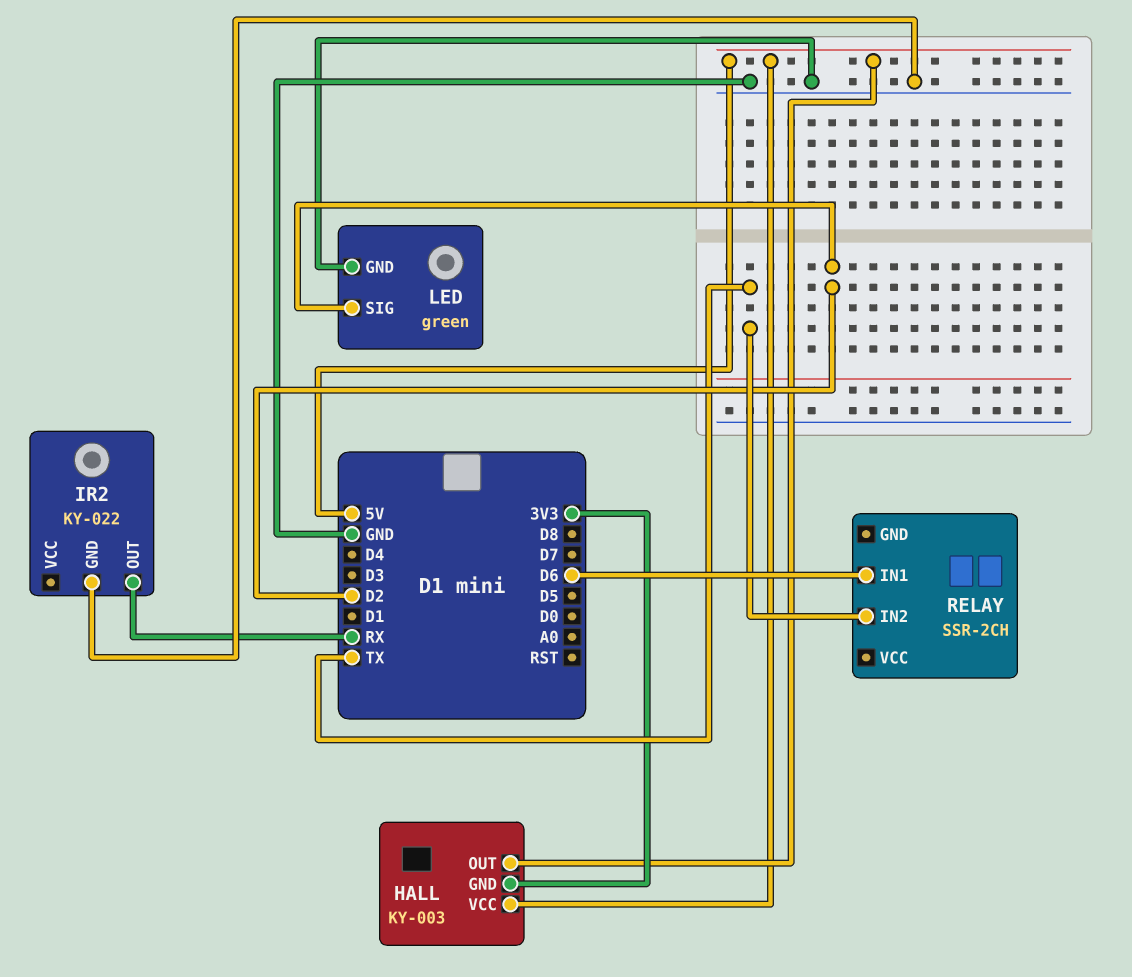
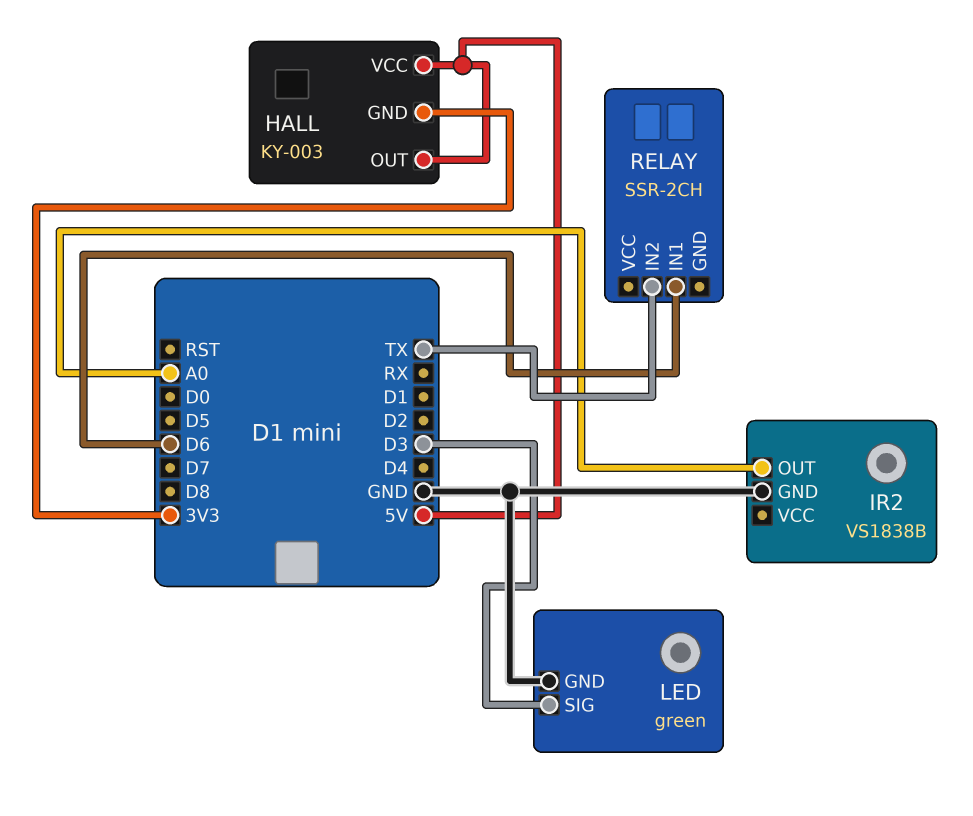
IR2: KY-022 -> VS1838B
IR2 pin OUT: RX -> A0
LED pin SIG: D2 -> D3

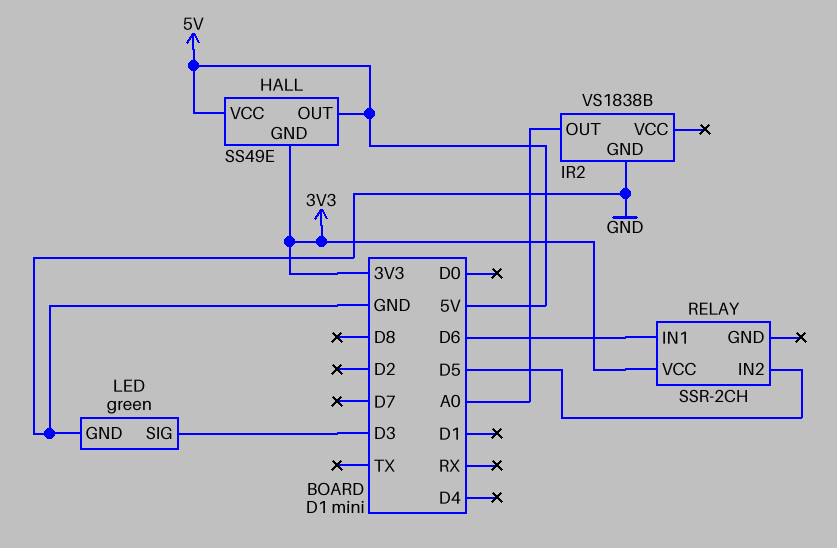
HALL: KY-003 -> SS49E
RELAY pin IN2: TX -> D5
RELAY pin VCC: none -> 3V3

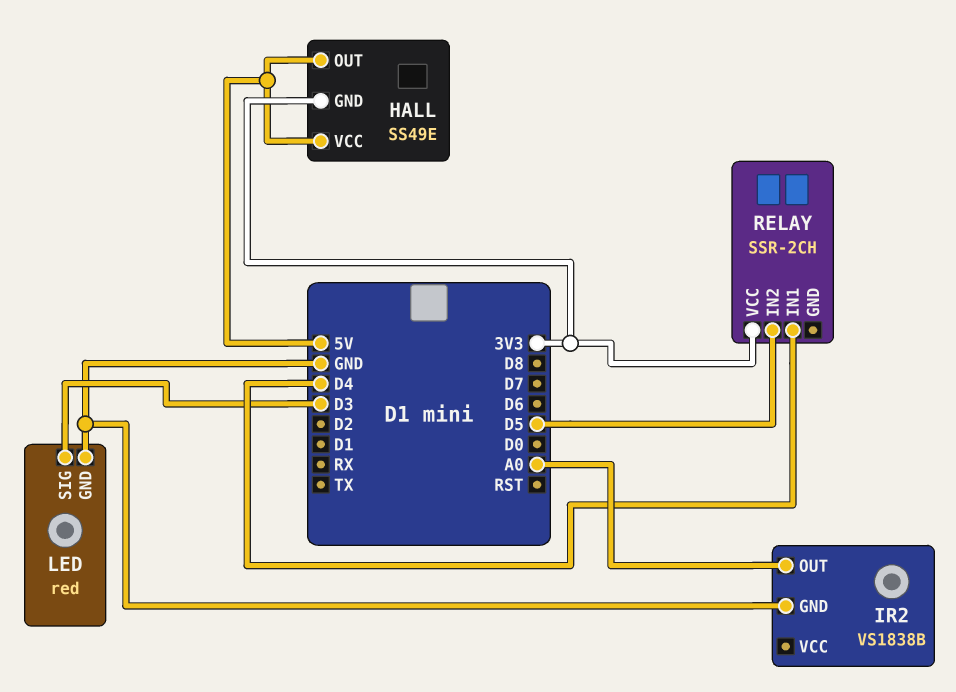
LED: green -> red
RELAY pin IN1: D6 -> D4

